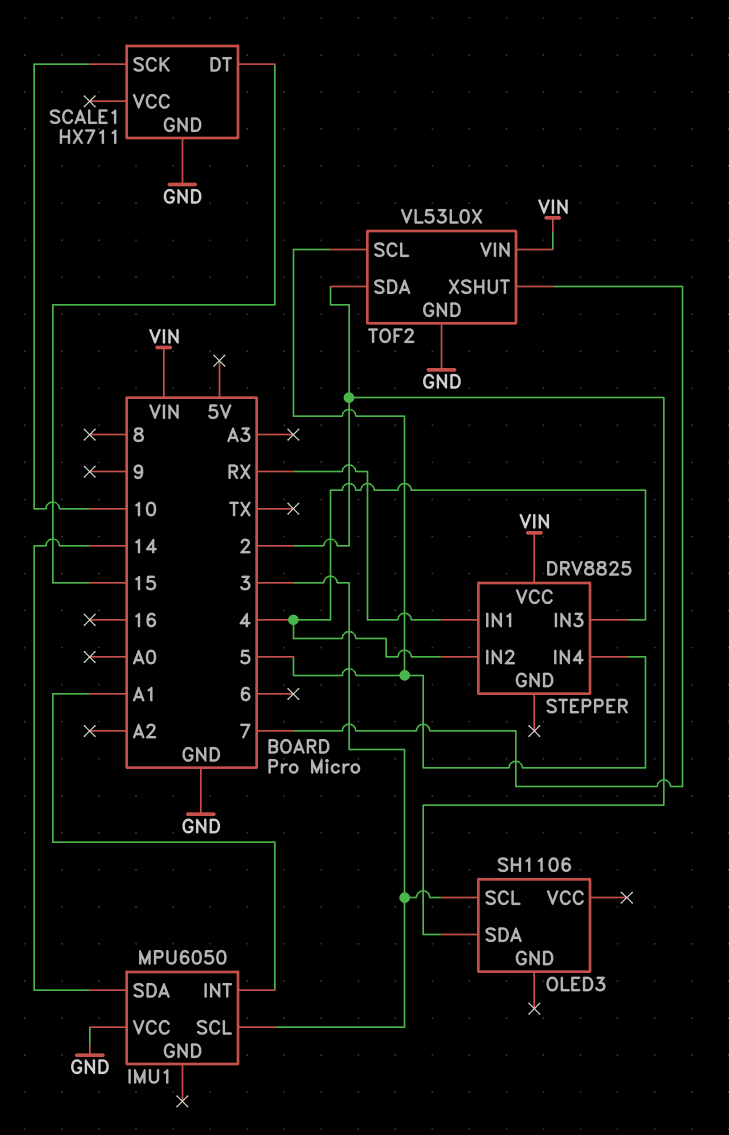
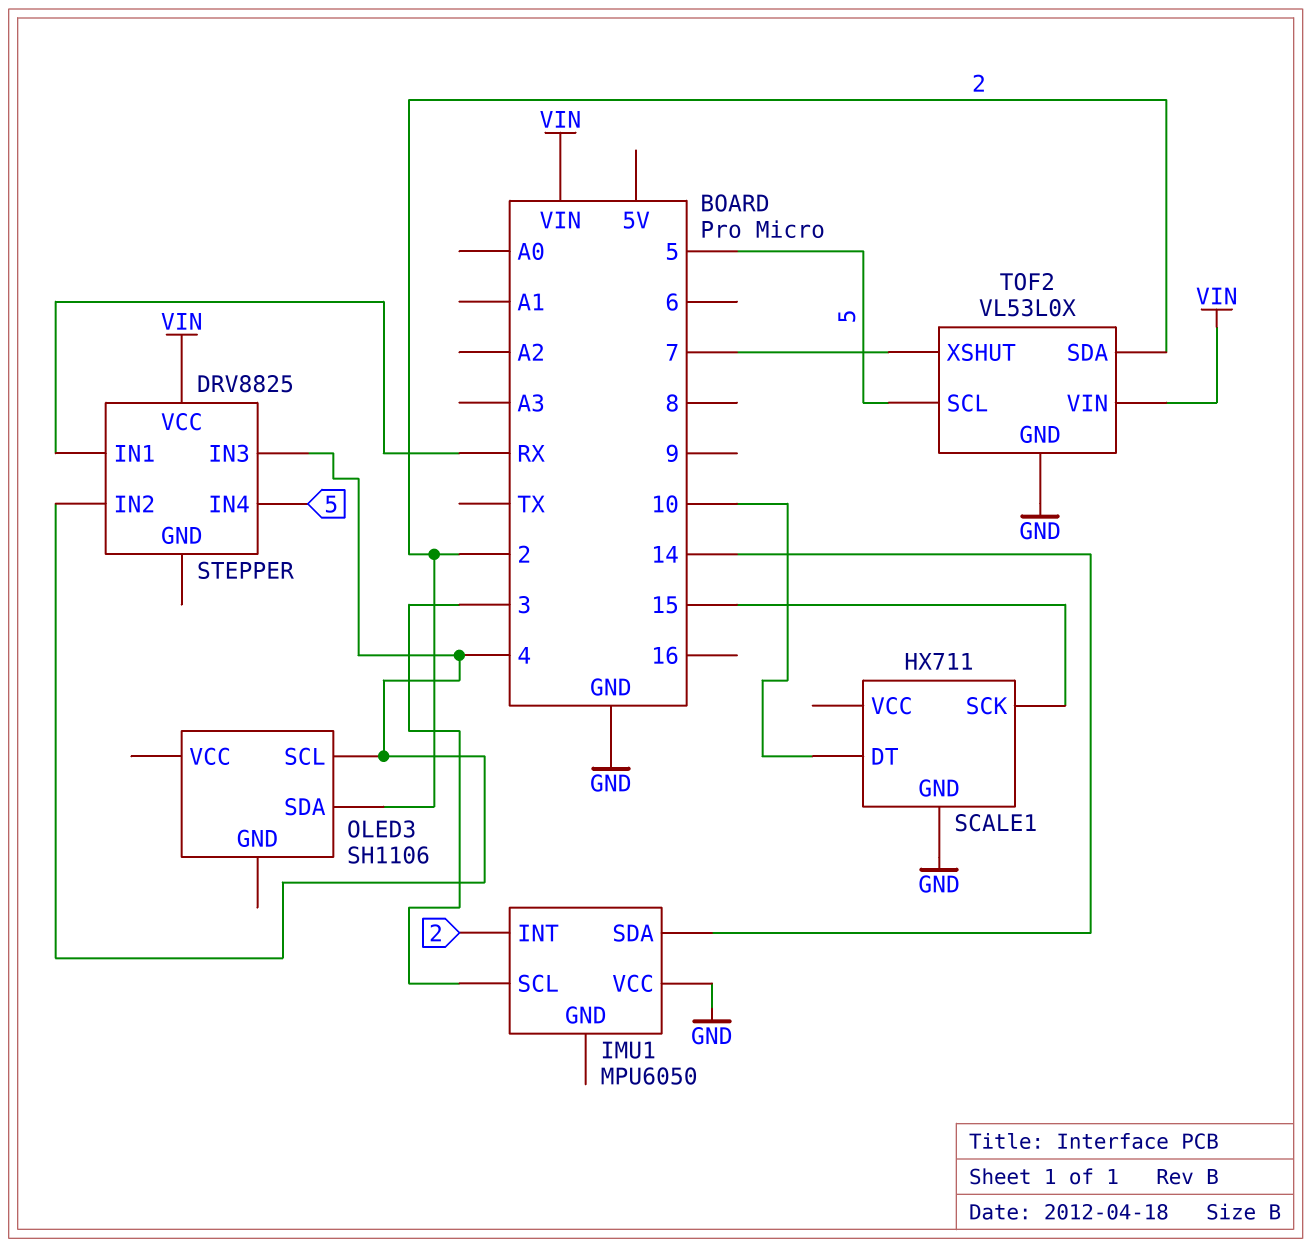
IMU1 pin INT: A1 -> 2
OLED3 pin SCL: 3 -> 4
SCALE1 pin DT: 15 -> 10
SCALE1 pin SCK: 10 -> 15

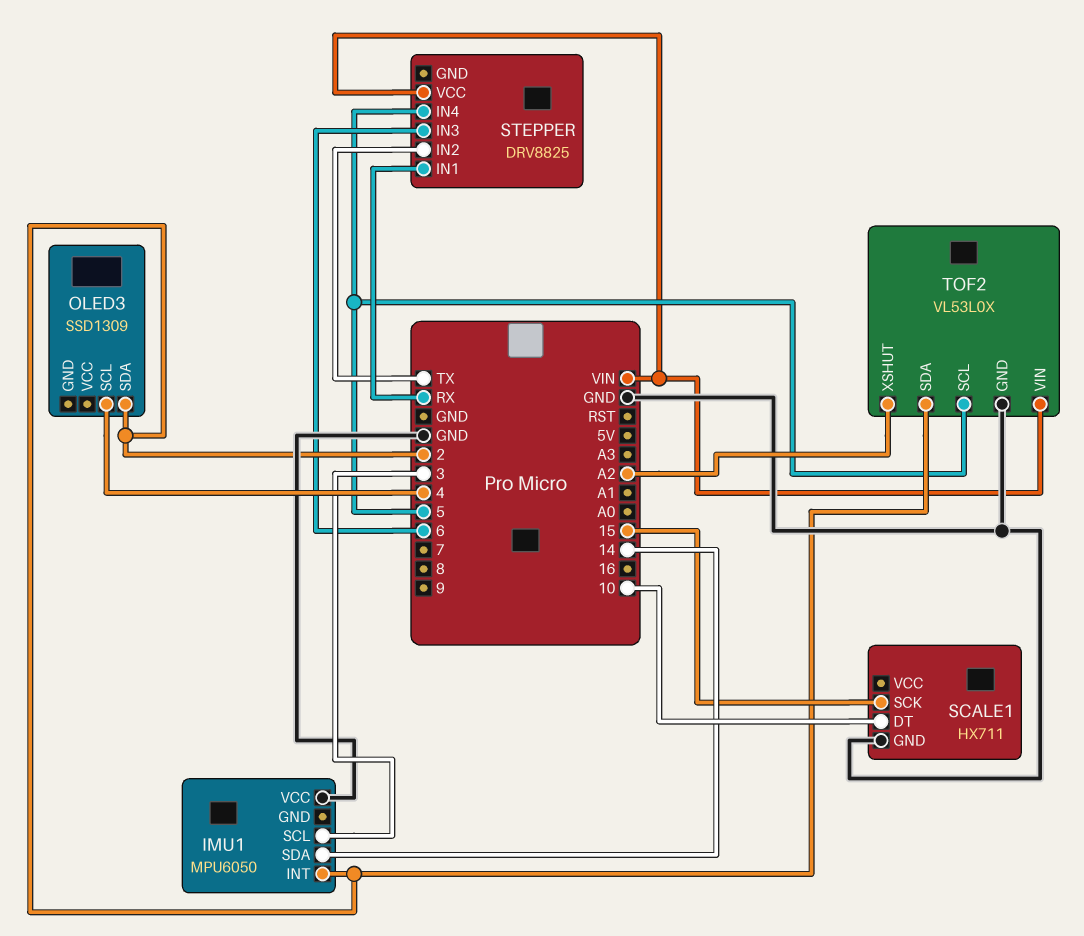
OLED3: SH1106 -> SSD1309
STEPPER pin IN2: 4 -> TX
STEPPER pin IN3: 4 -> 6
TOF2 pin XSHUT: 7 -> A2

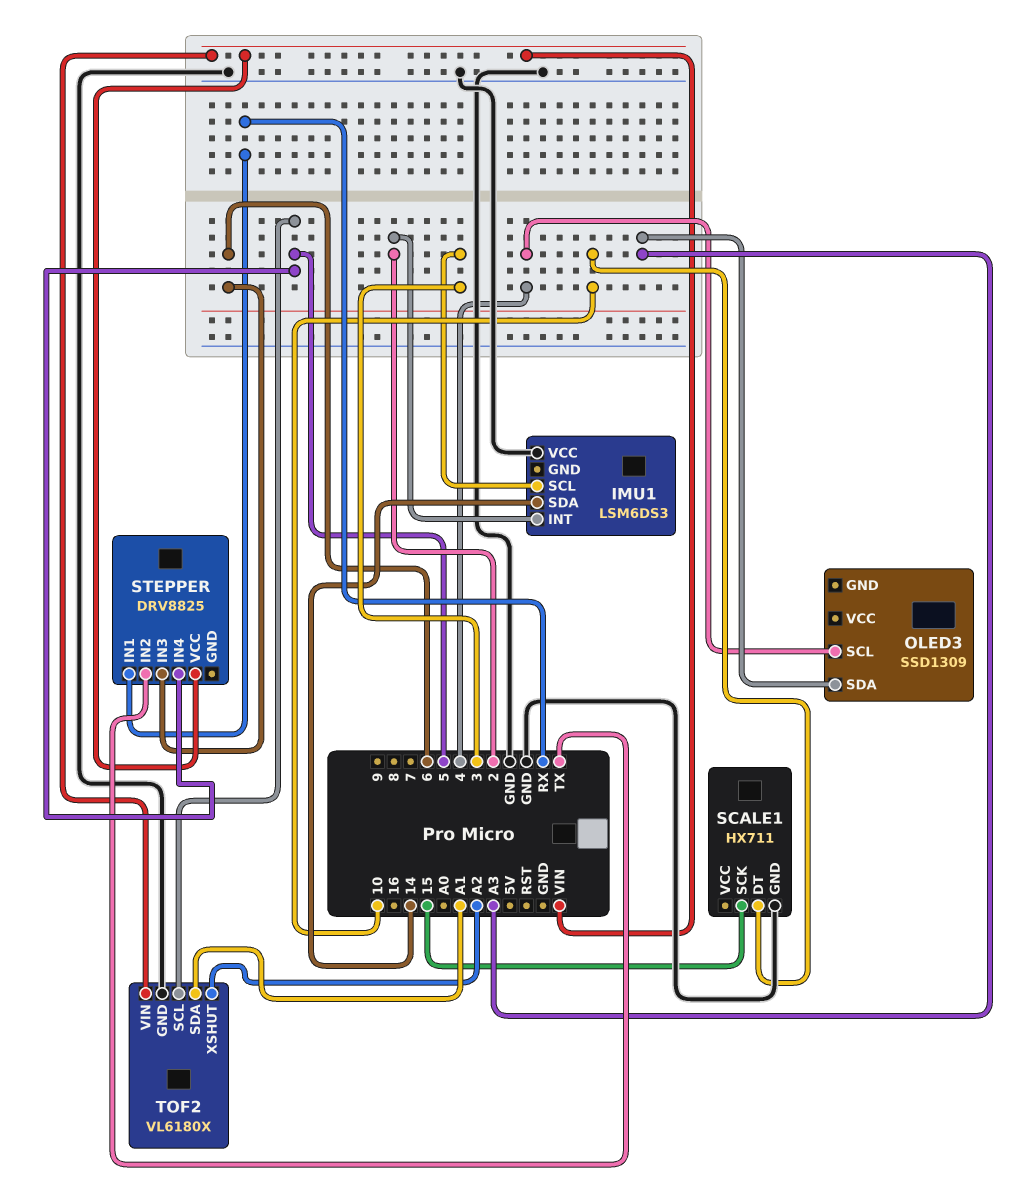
IMU1: MPU6050 -> LSM6DS3
OLED3 pin SDA: 2 -> A3
TOF2: VL53L0X -> VL6180X
TOF2 pin SDA: 2 -> A1

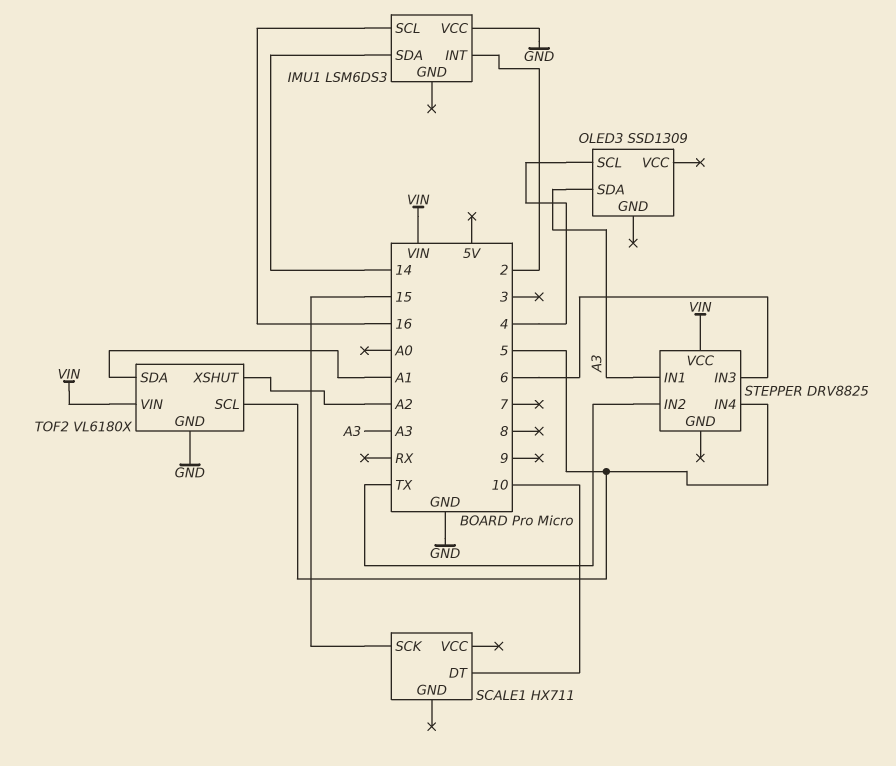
IMU1 pin SCL: 3 -> 16
SCALE1 pin GND: GND -> none
STEPPER pin IN1: RX -> A3

